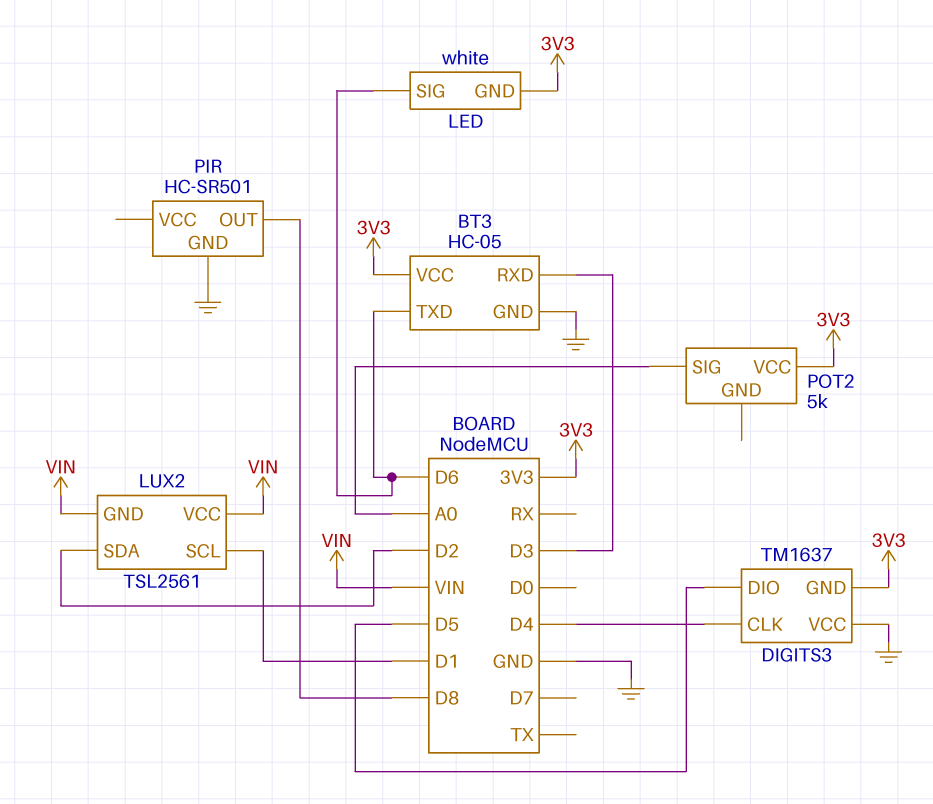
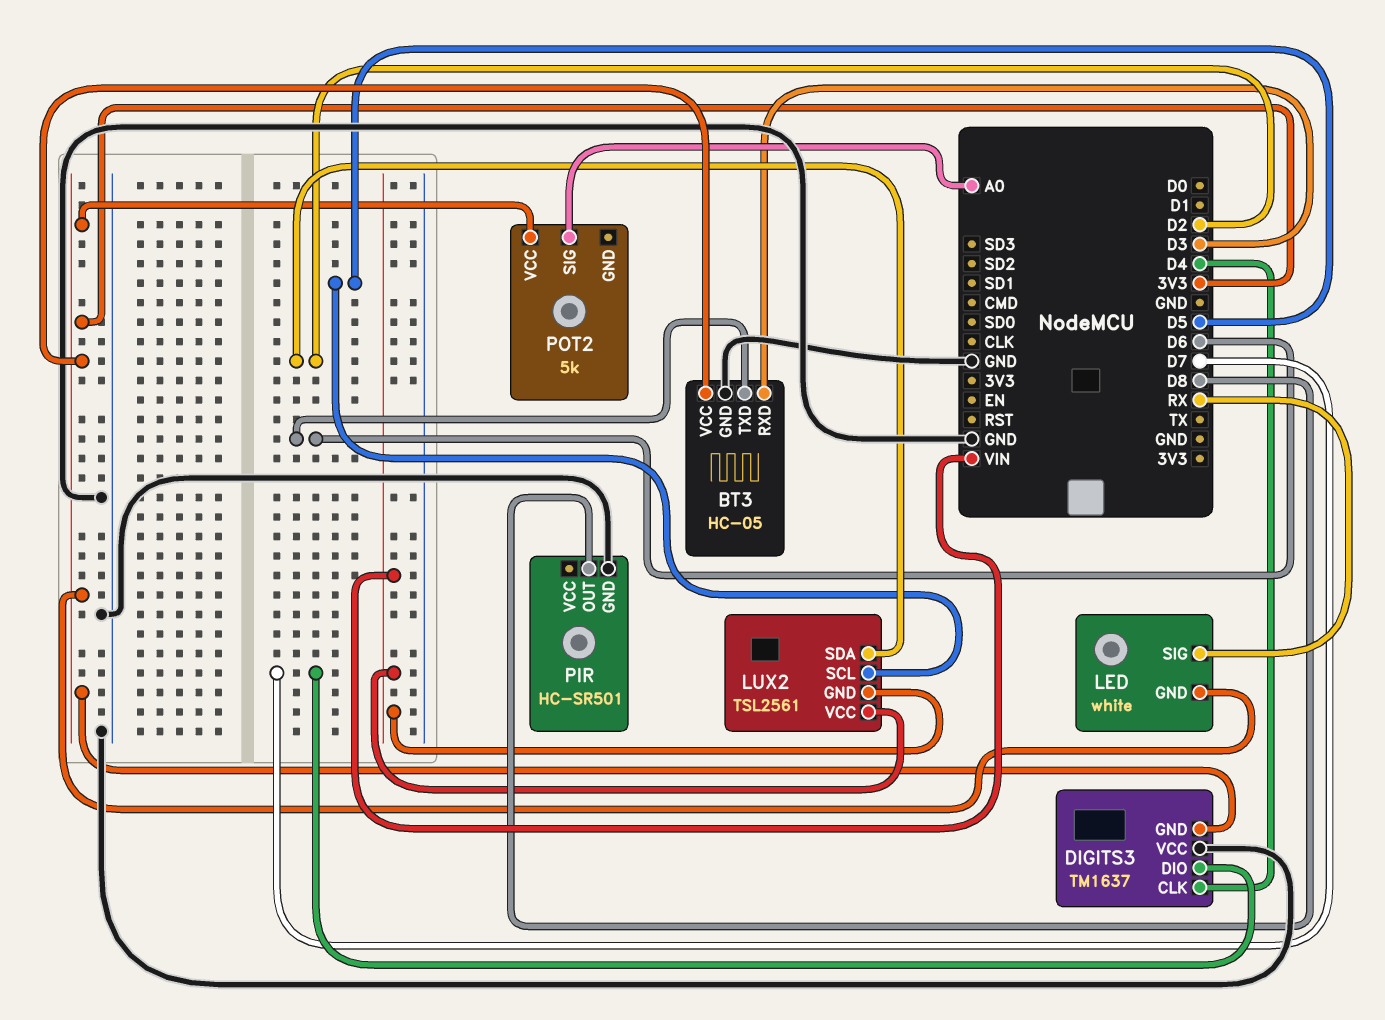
DIGITS3 pin DIO: D5 -> D7
LED pin SIG: D6 -> RX
LUX2 pin SCL: D1 -> D5

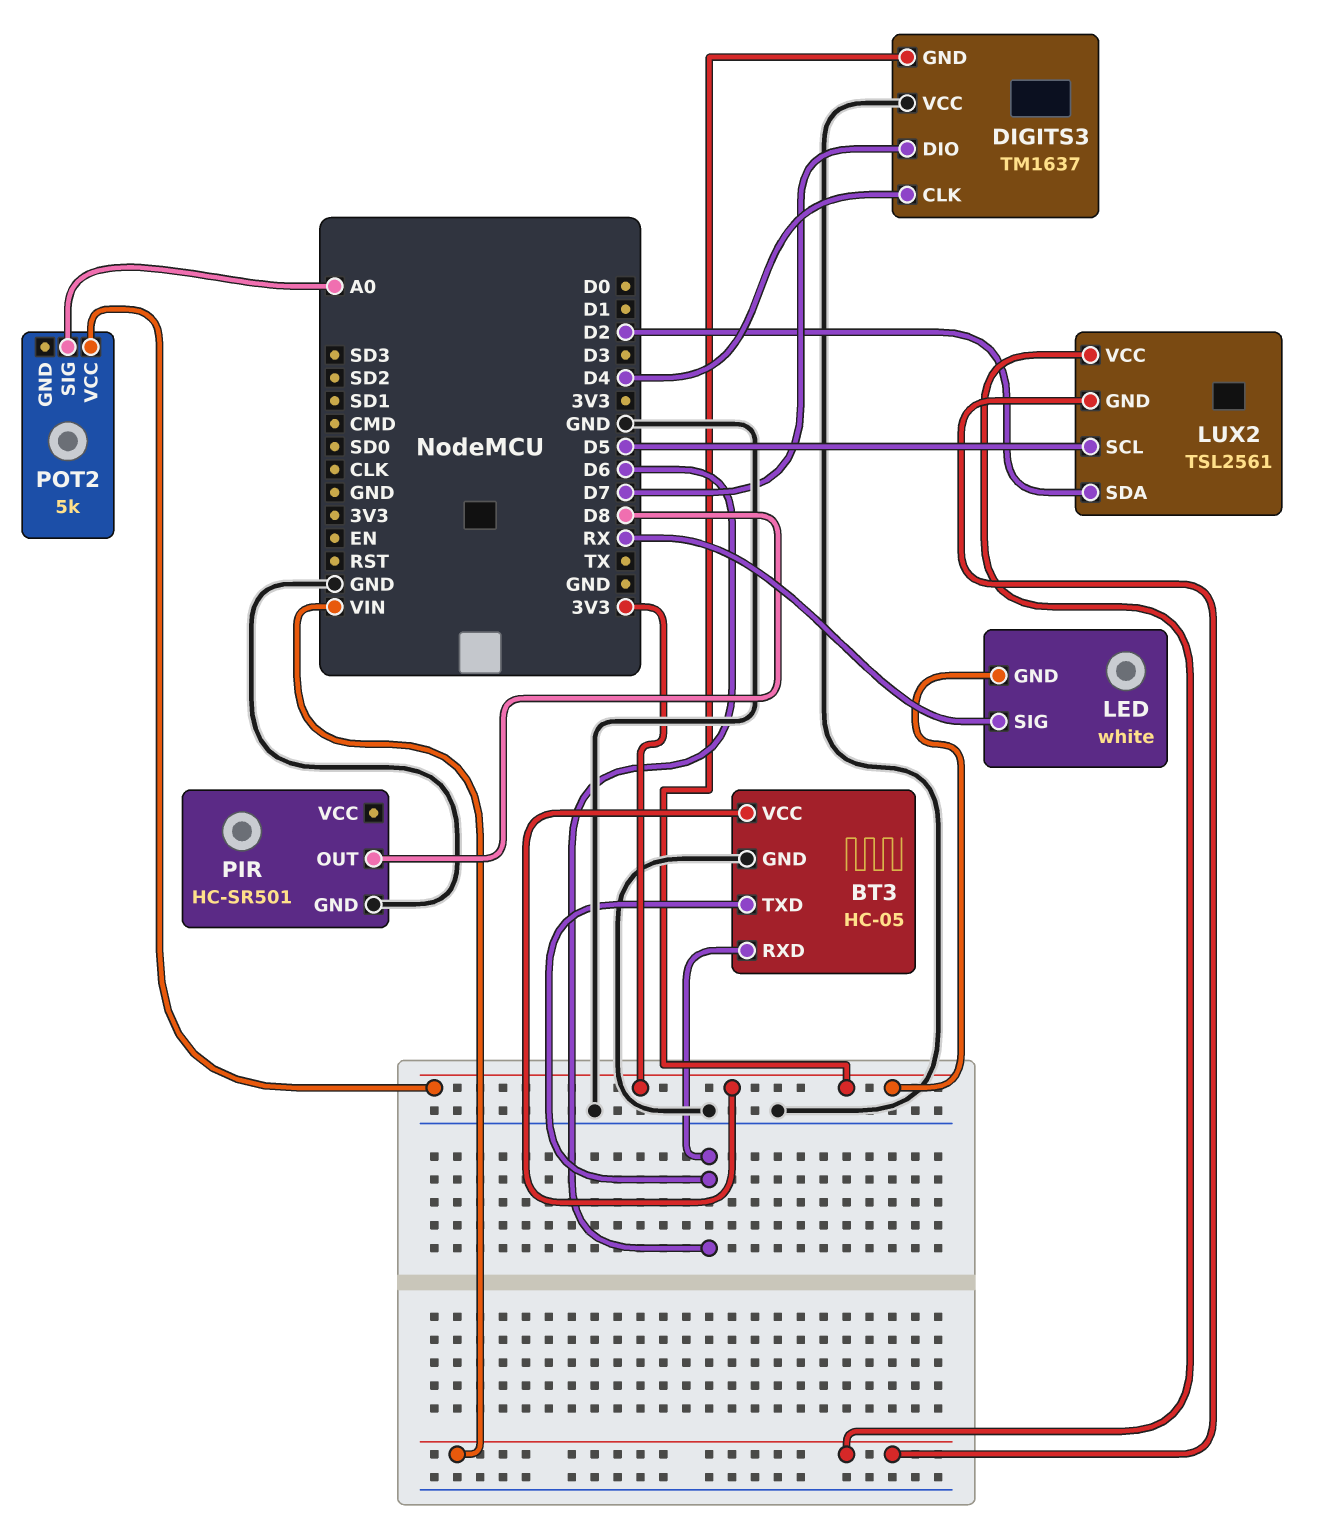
BT3 pin RXD: D3 -> D6

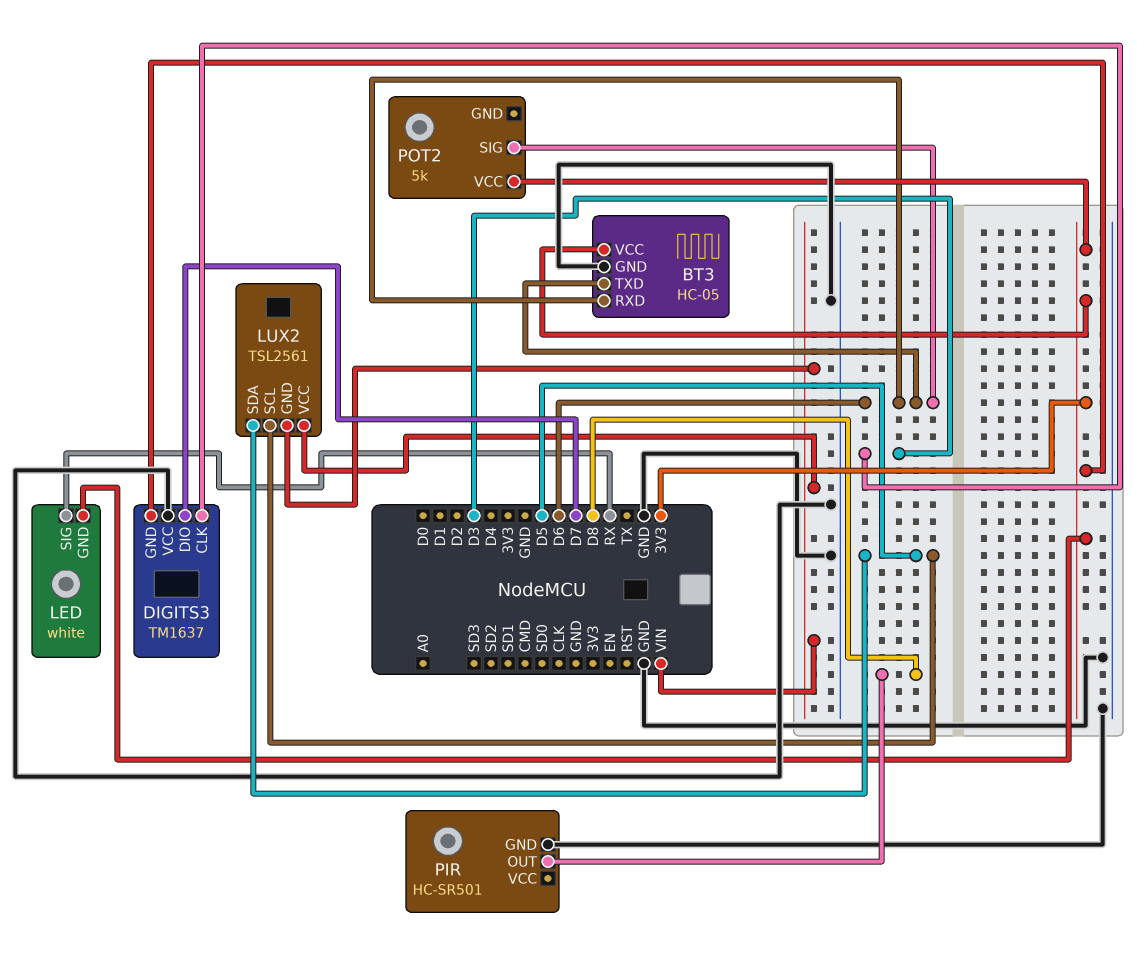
DIGITS3 pin CLK: D4 -> D3
LUX2 pin SDA: D2 -> D5
POT2 pin SIG: A0 -> D6

